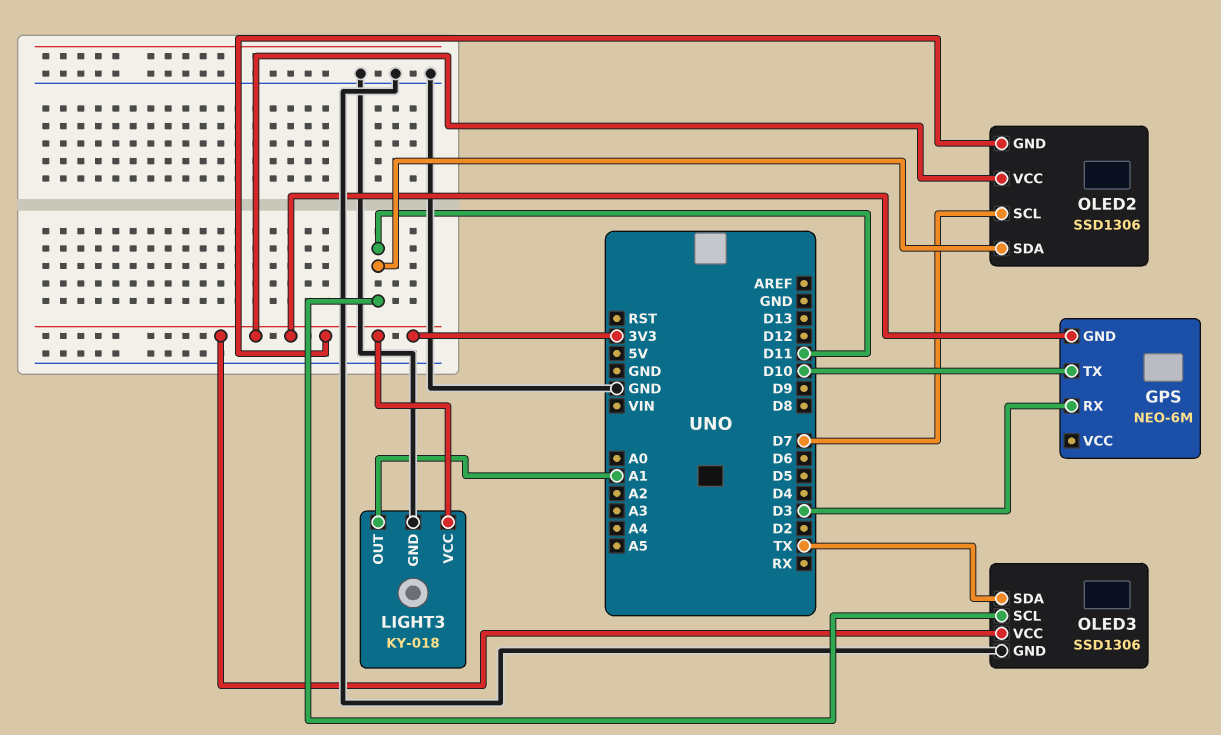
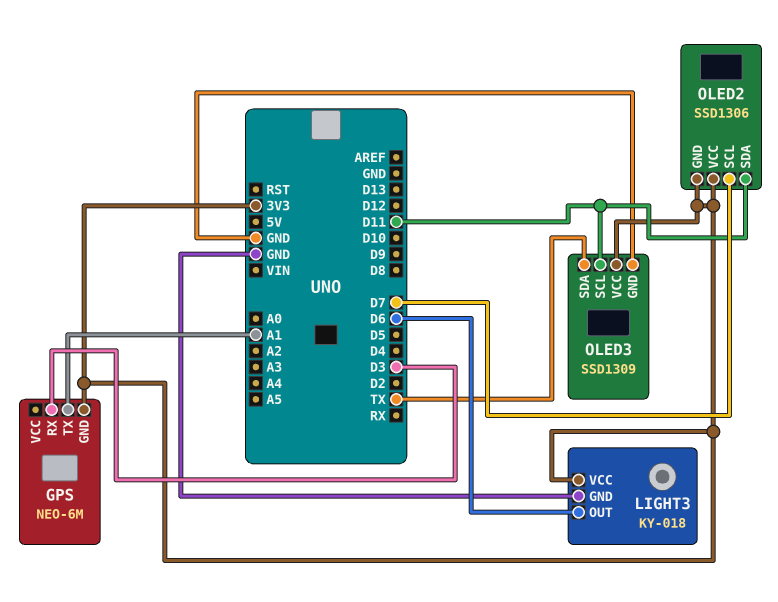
GPS pin TX: D10 -> A1
LIGHT3 pin OUT: A1 -> D6
OLED3: SSD1306 -> SSD1309

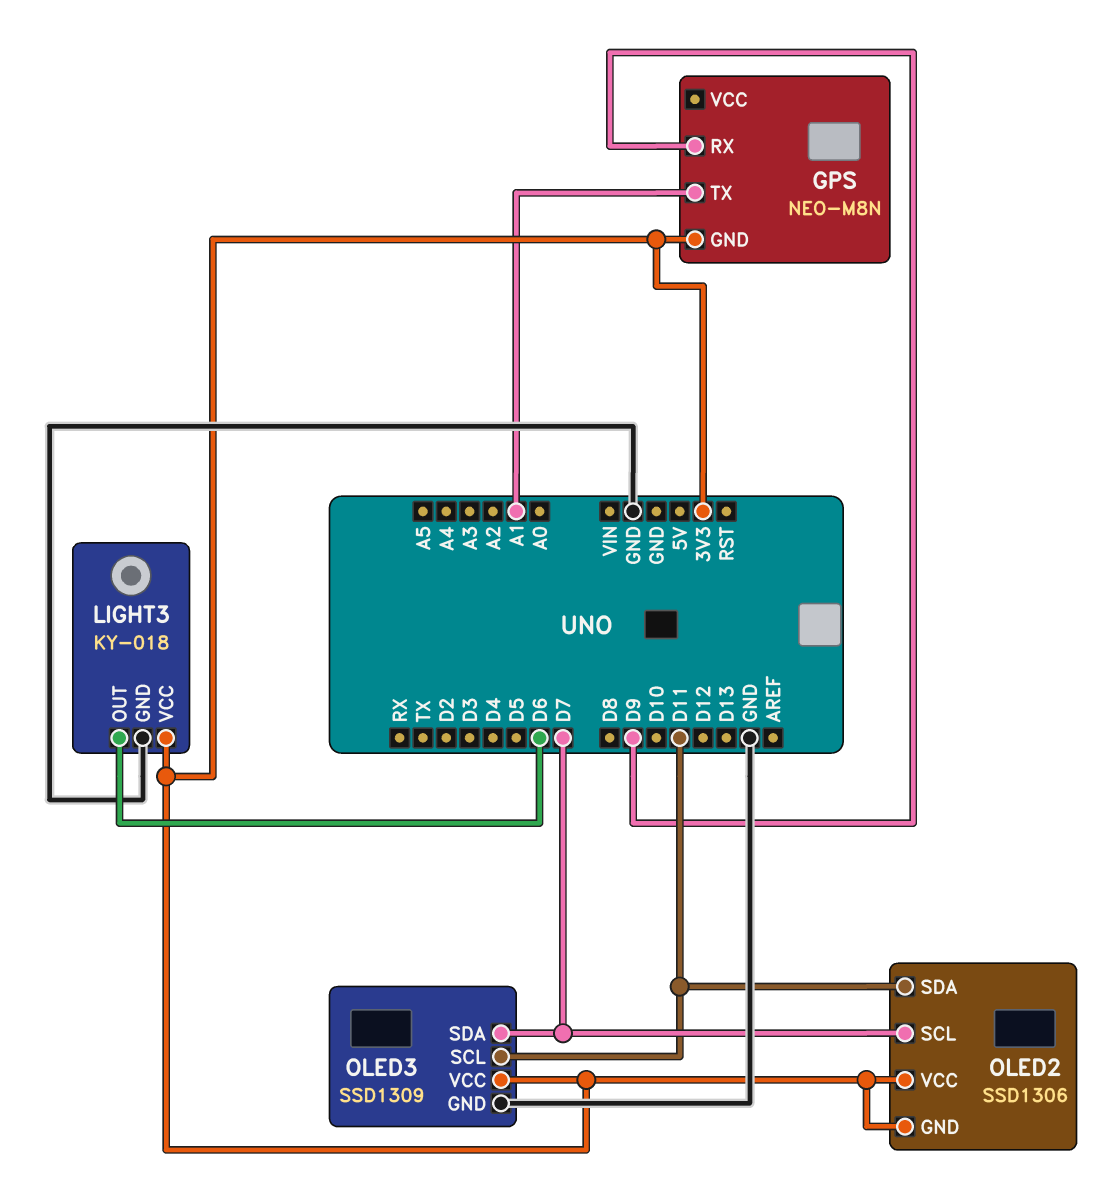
GPS: NEO-6M -> NEO-M8N
GPS pin RX: D3 -> D9
OLED3 pin SDA: TX -> D7

